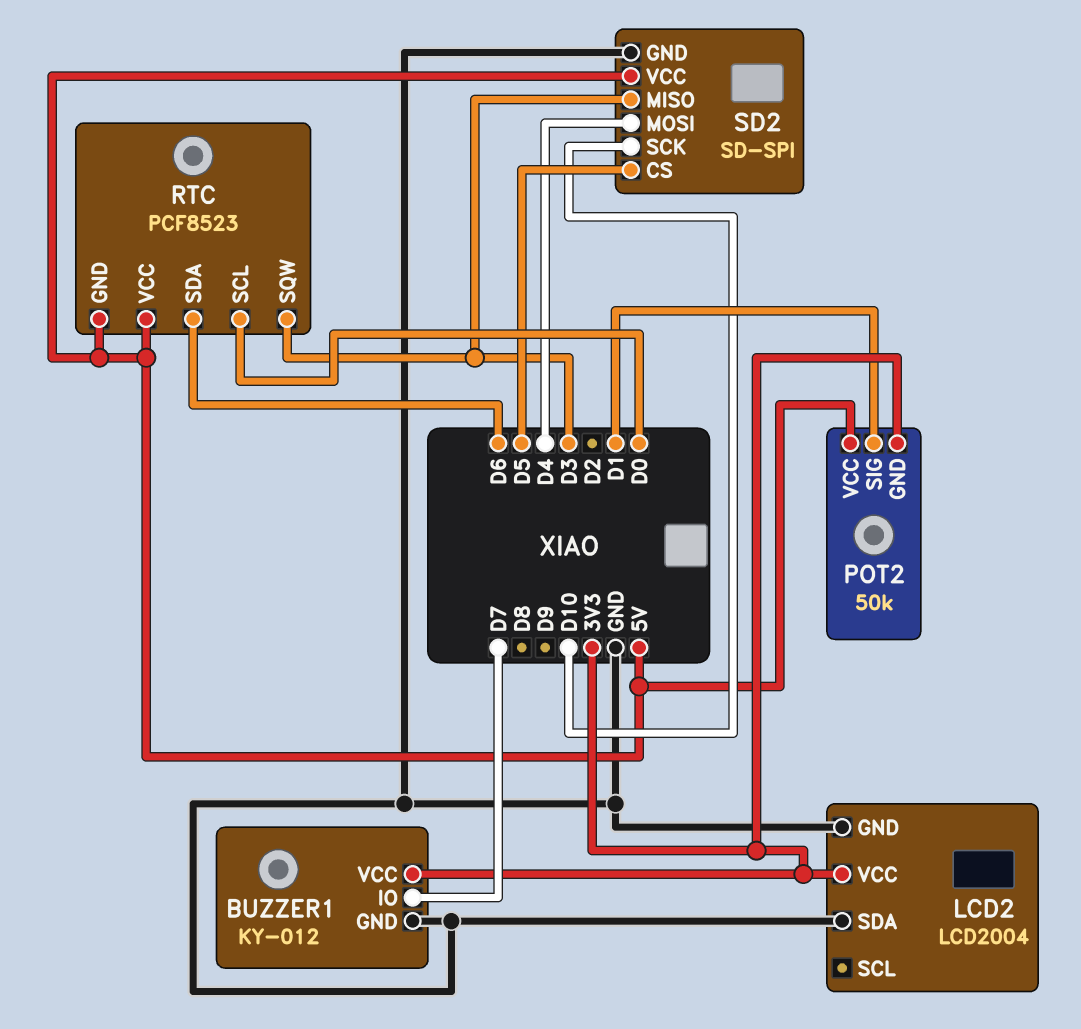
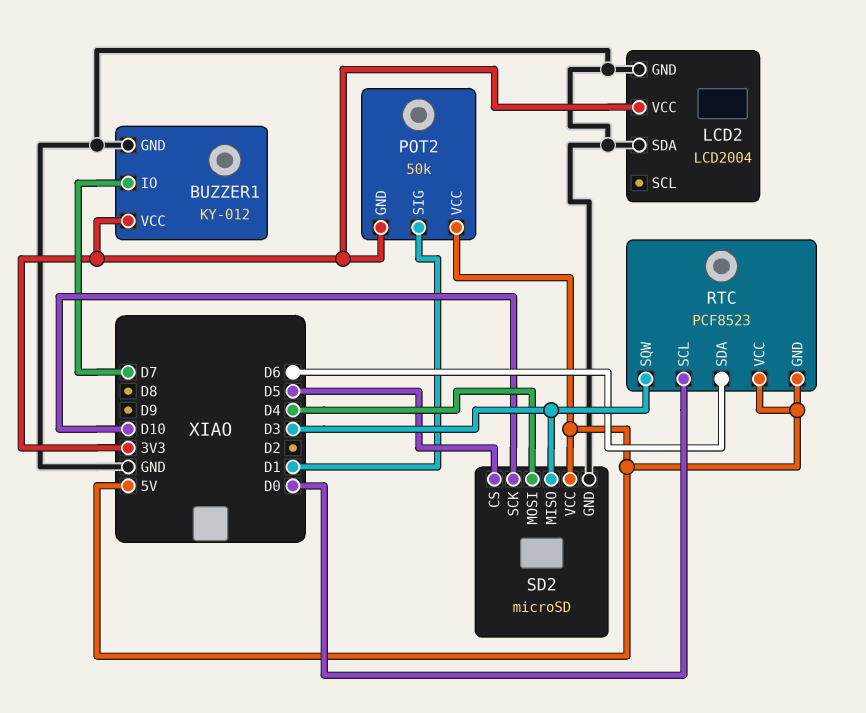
SD2: SD-SPI -> microSD

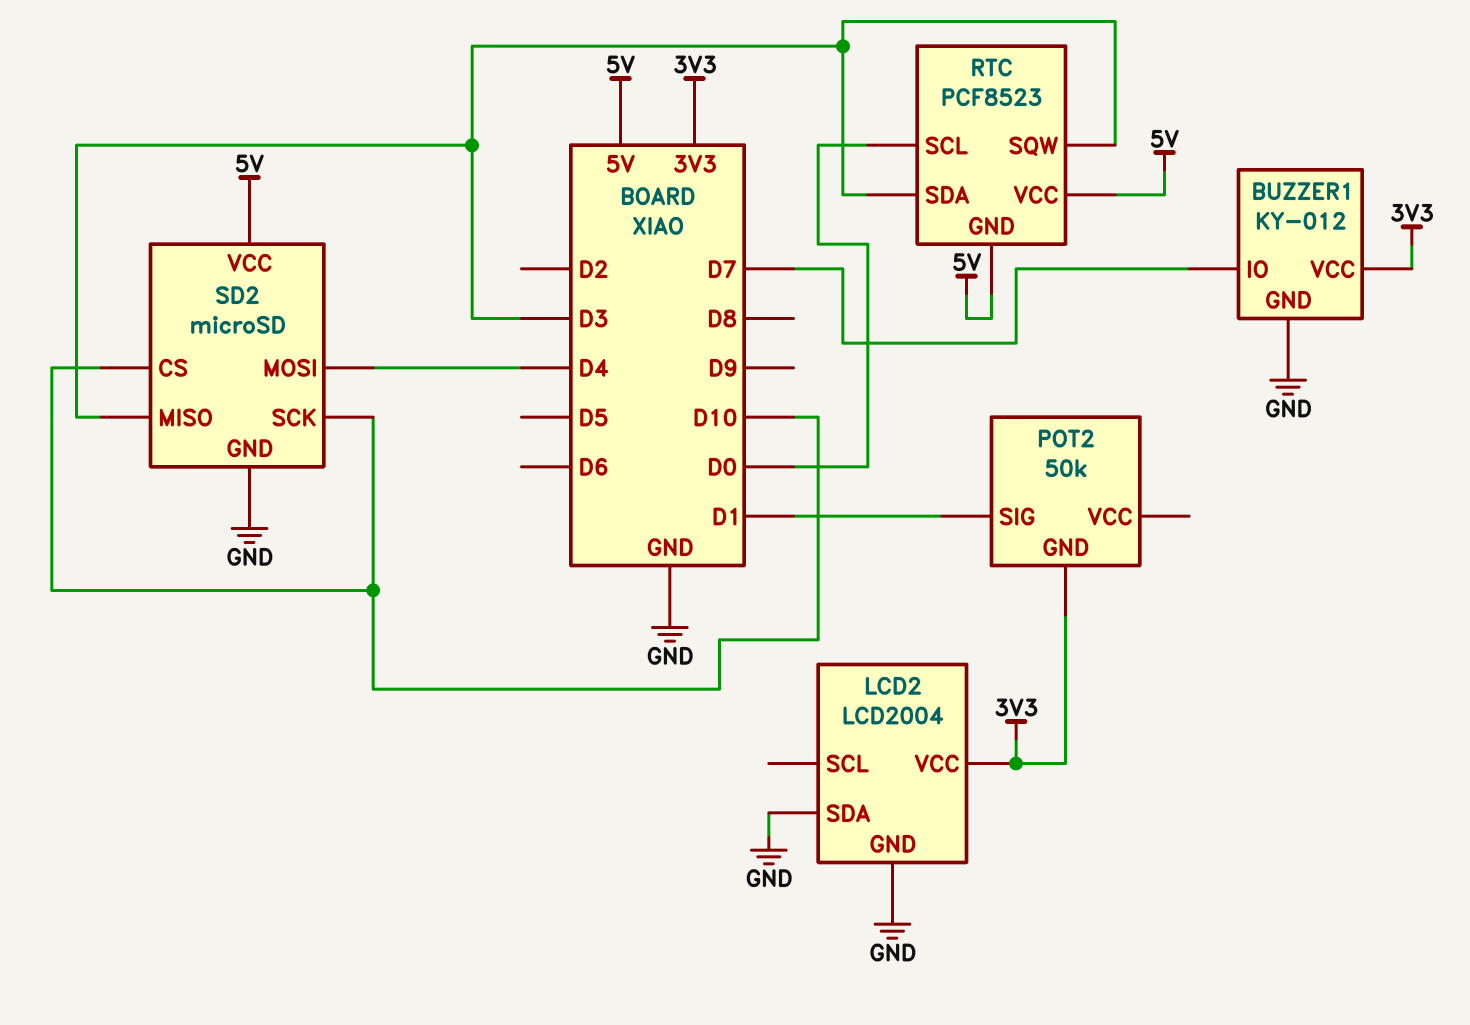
POT2 pin VCC: 5V -> none
RTC pin SDA: D6 -> D3
SD2 pin CS: D5 -> D10

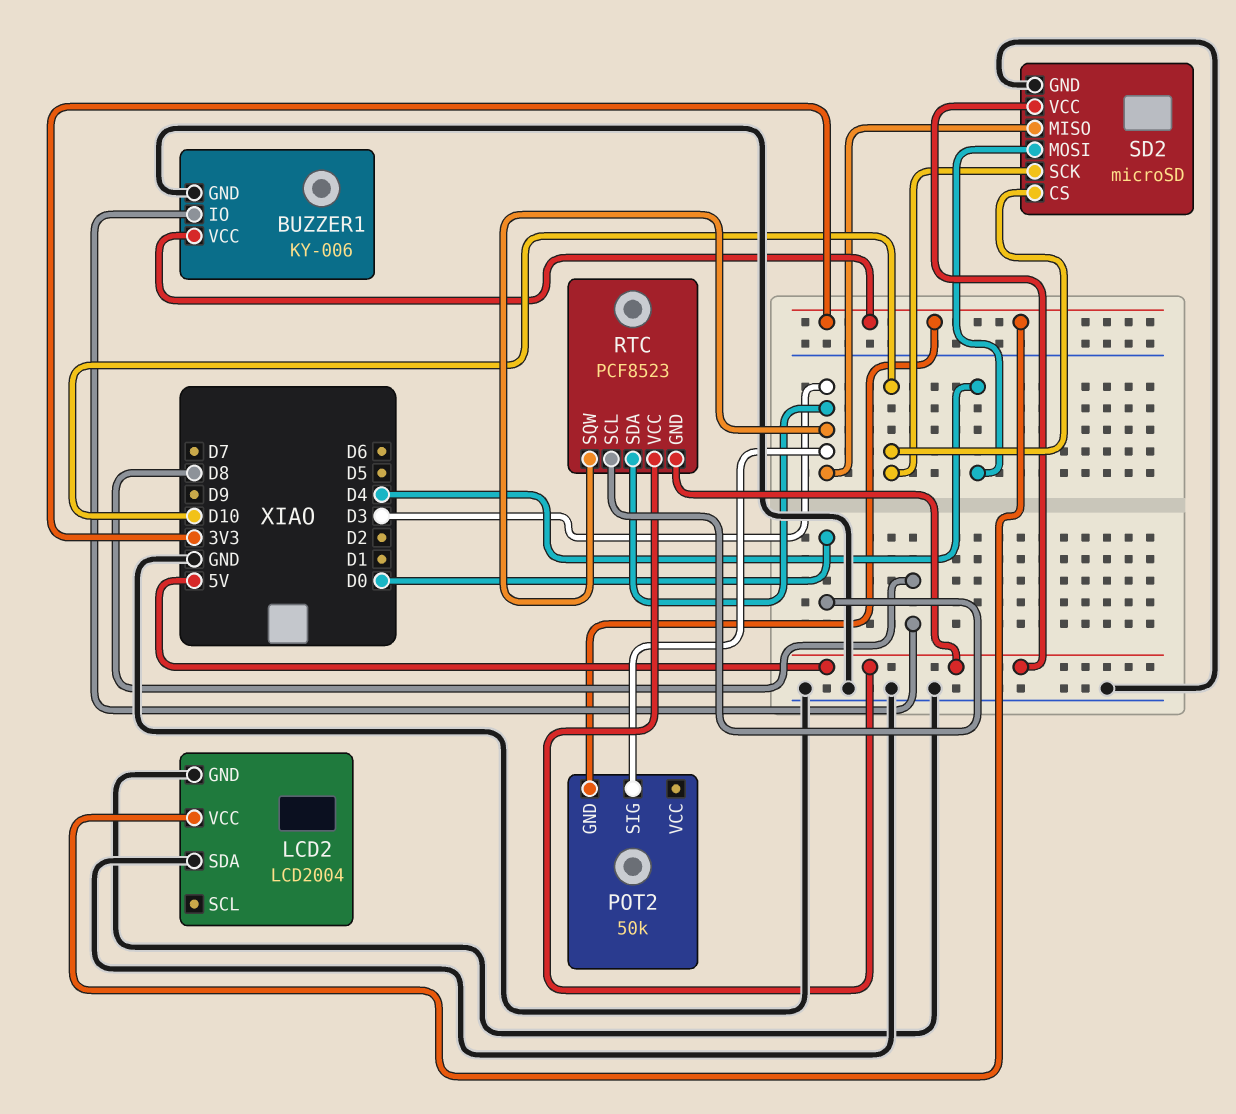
BUZZER1: KY-012 -> KY-006
BUZZER1 pin IO: D7 -> D8
POT2 pin SIG: D1 -> D3

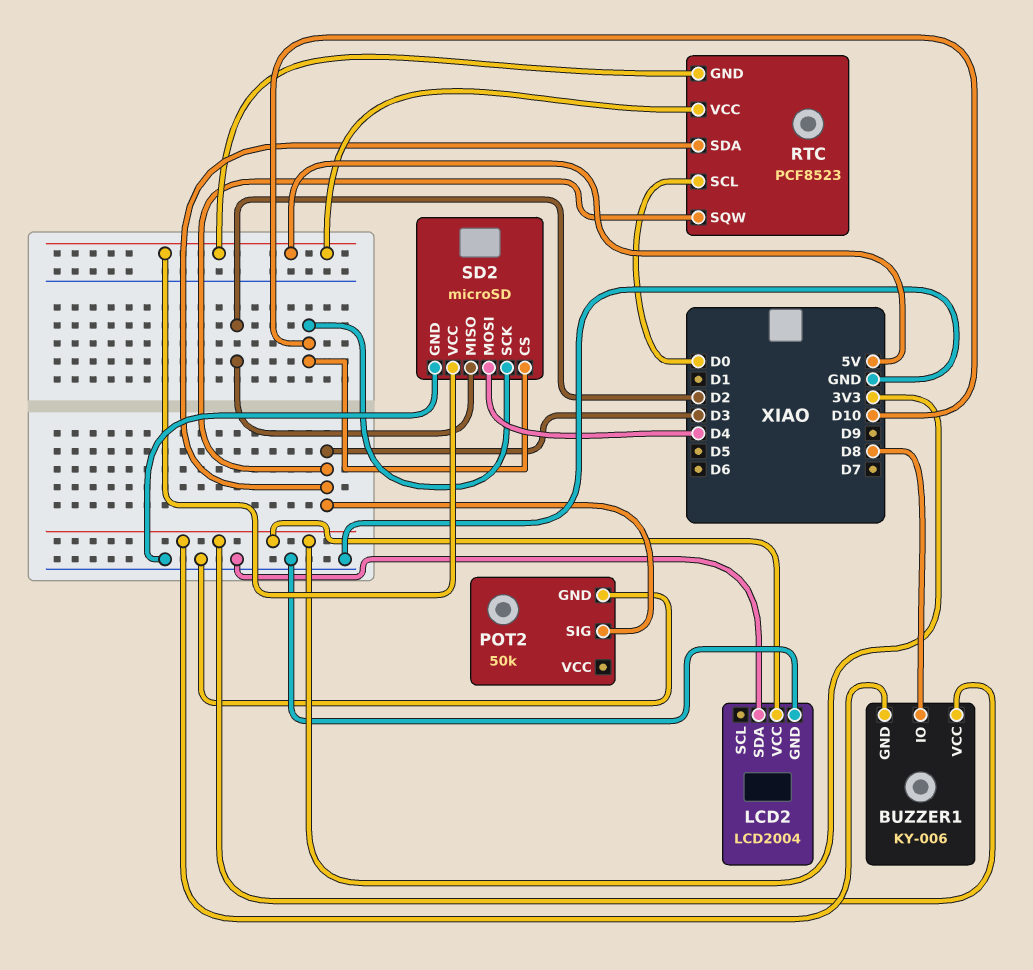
BUZZER1 pin GND: GND -> 3V3
POT2 pin GND: 3V3 -> GND
SD2 pin MISO: D3 -> D2

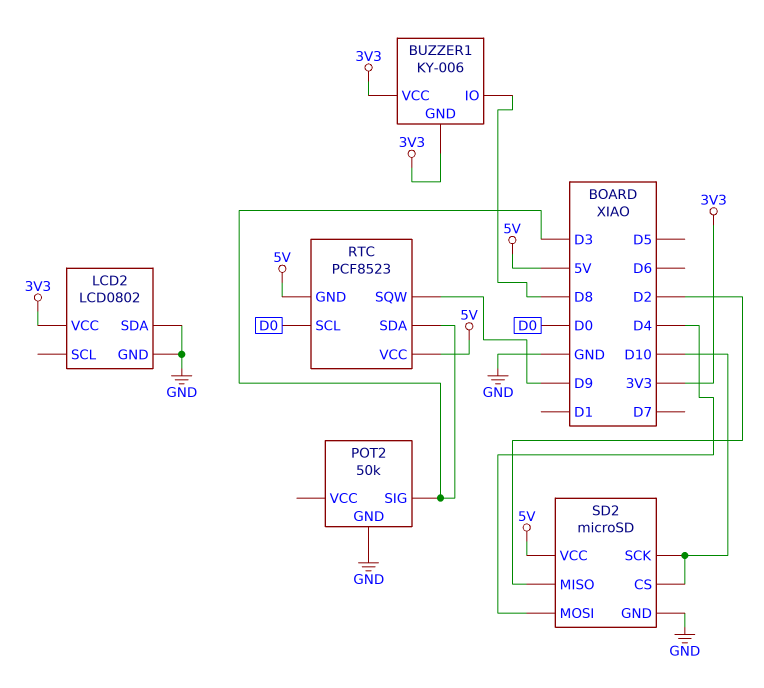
LCD2: LCD2004 -> LCD0802
RTC pin SQW: D3 -> D9

